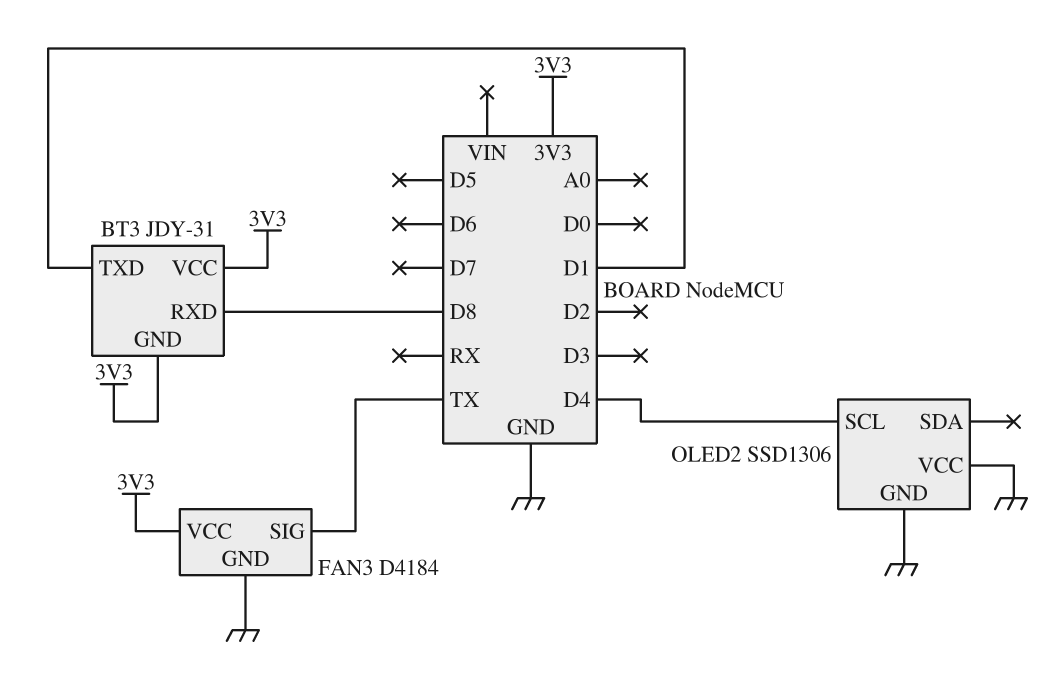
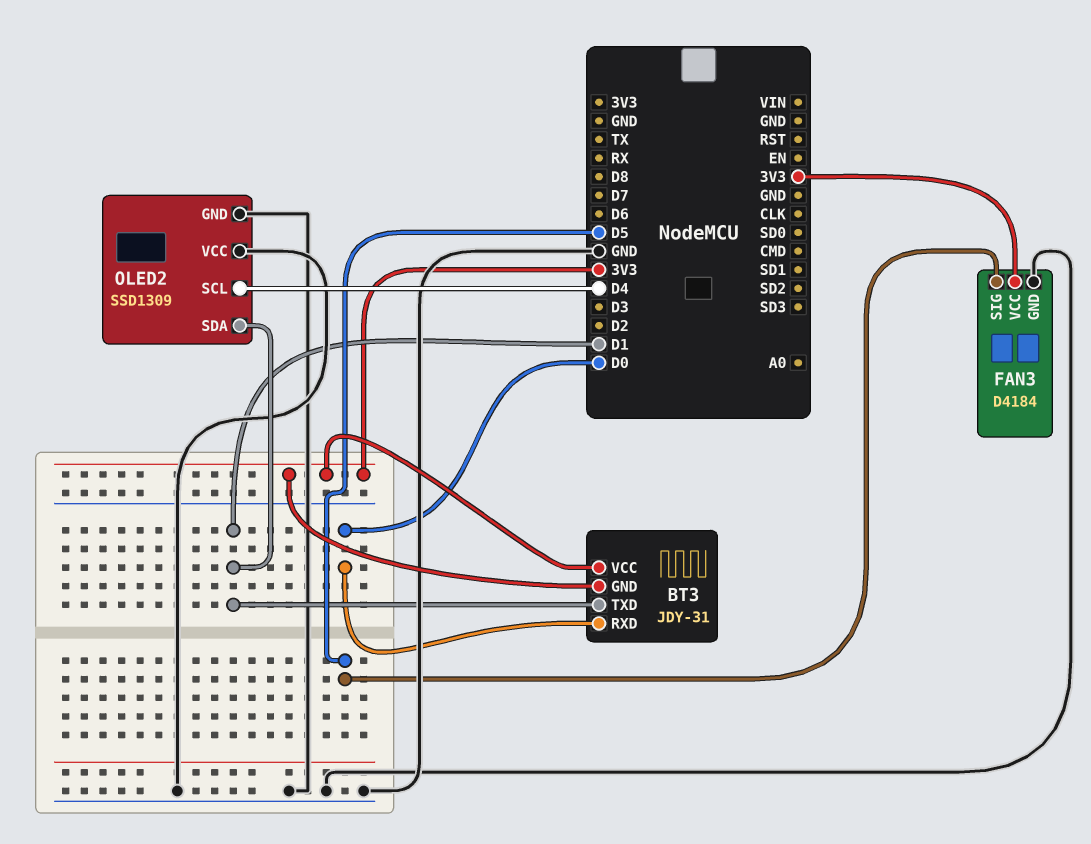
BT3 pin RXD: D8 -> D0
FAN3 pin SIG: TX -> D5
OLED2: SSD1306 -> SSD1309
OLED2 pin SDA: none -> D1

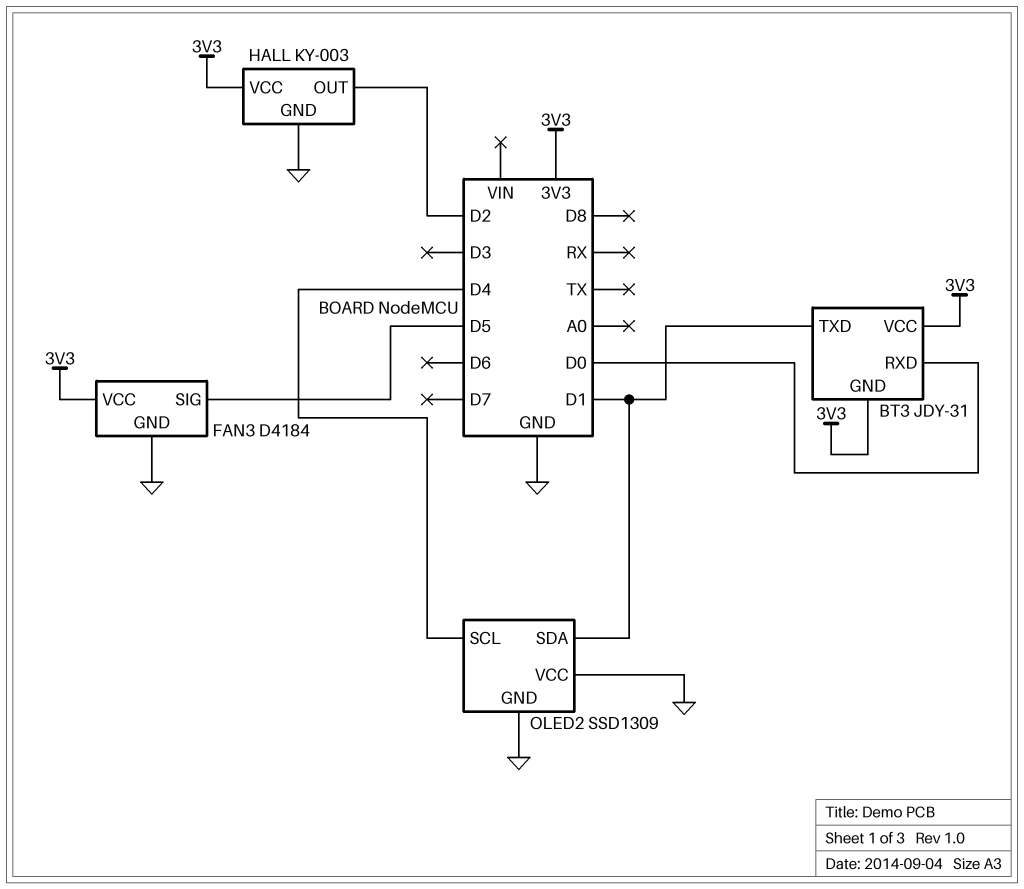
HALL: none -> KY-003
HALL pin GND: none -> GND
HALL pin OUT: none -> D2
HALL pin VCC: none -> 3V3

